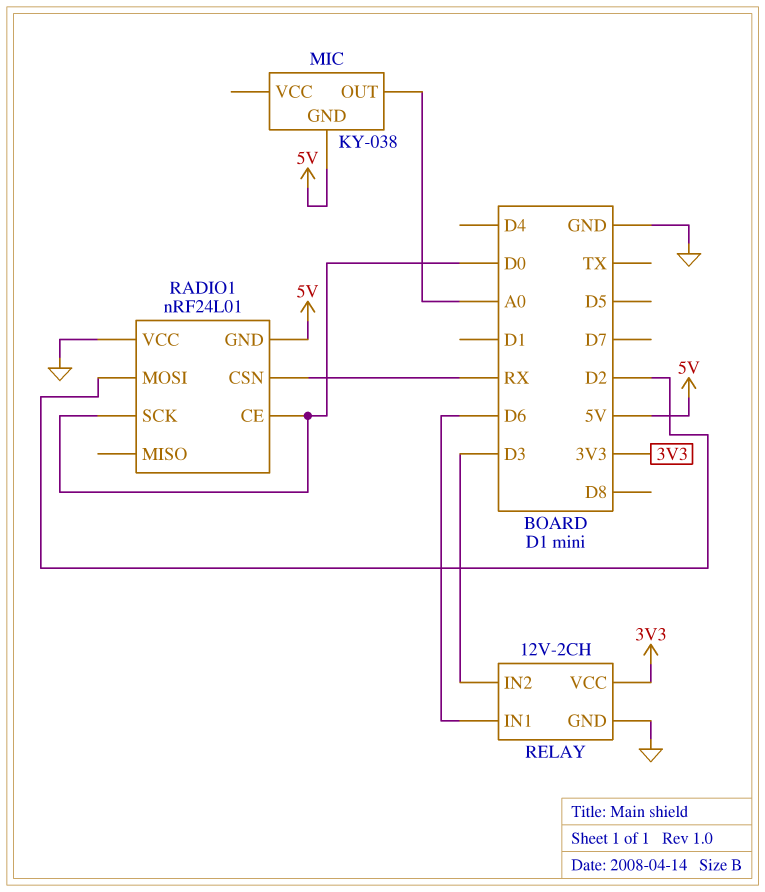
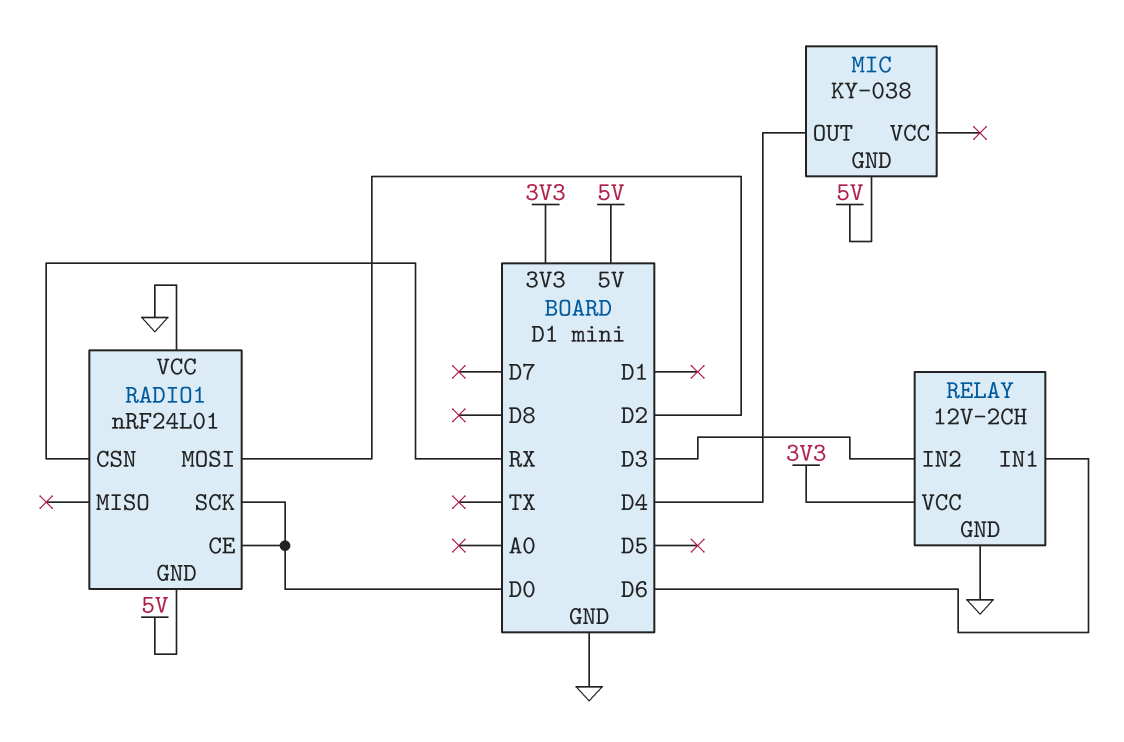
MIC pin OUT: A0 -> D4

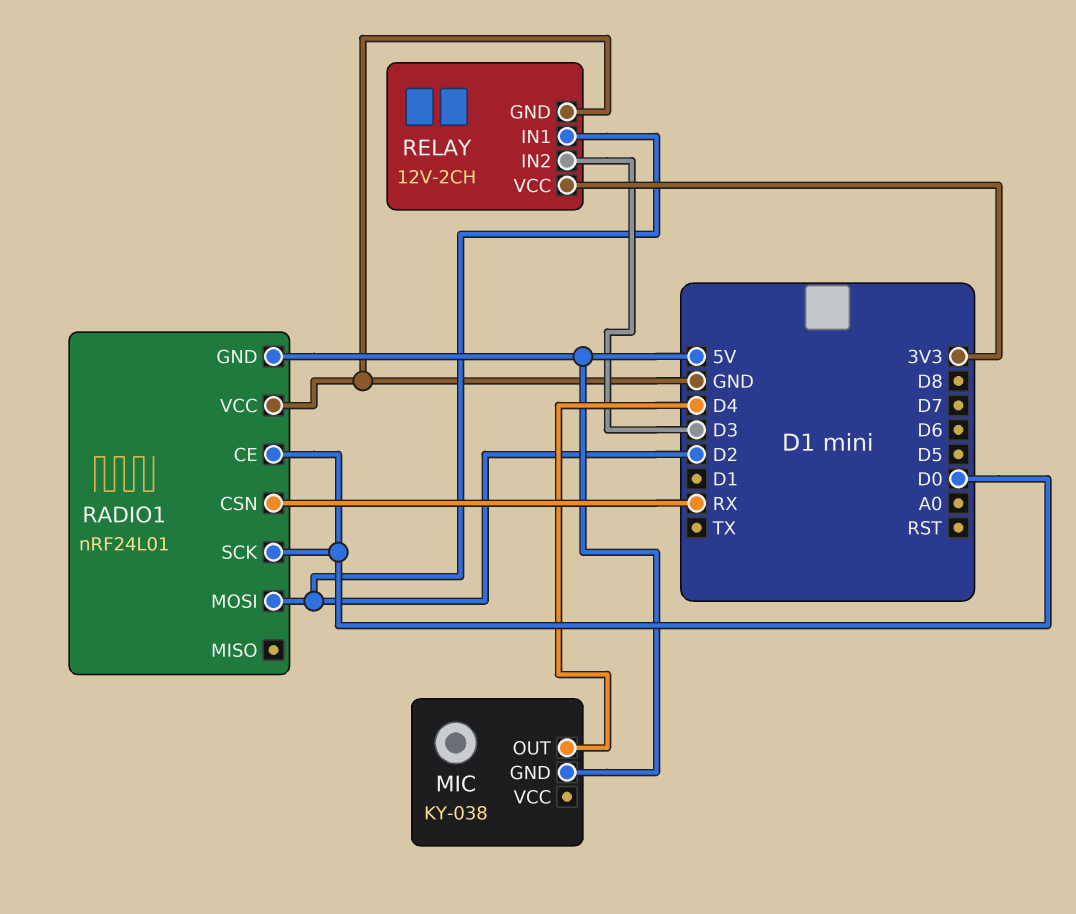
RELAY pin IN1: D6 -> D2

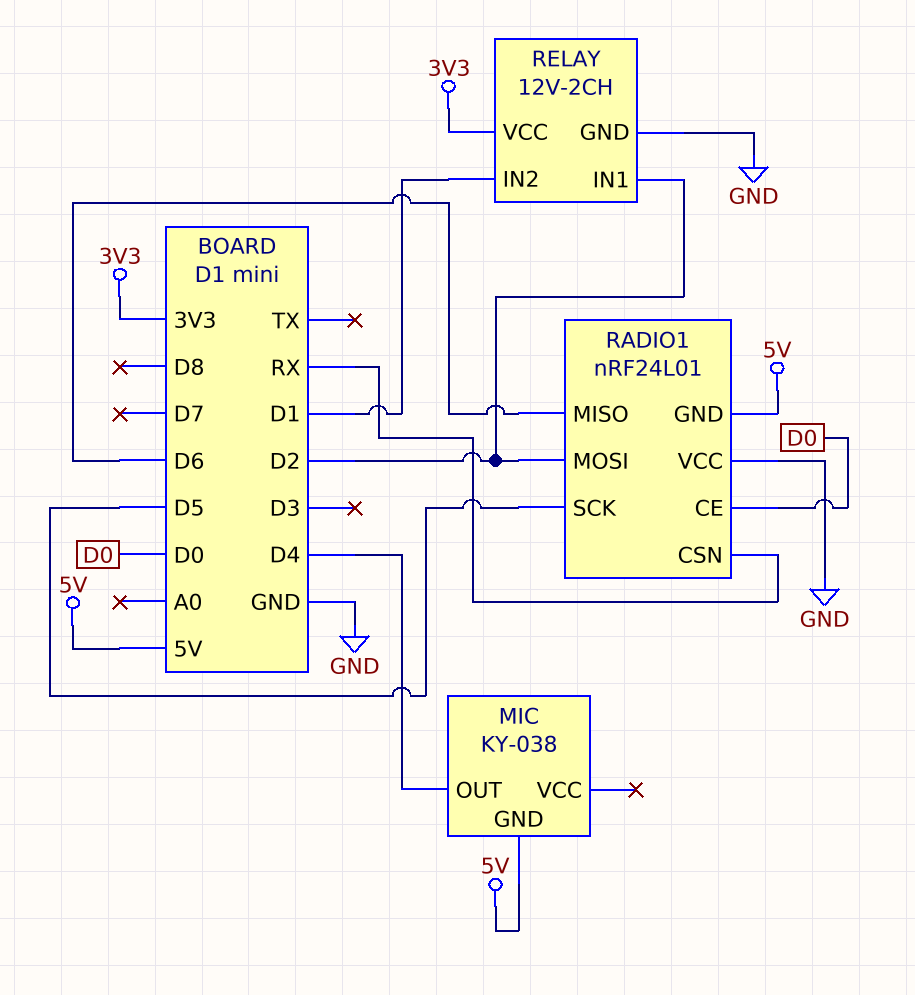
RADIO1 pin MISO: none -> D6
RADIO1 pin SCK: D0 -> D5
RELAY pin IN2: D3 -> D1

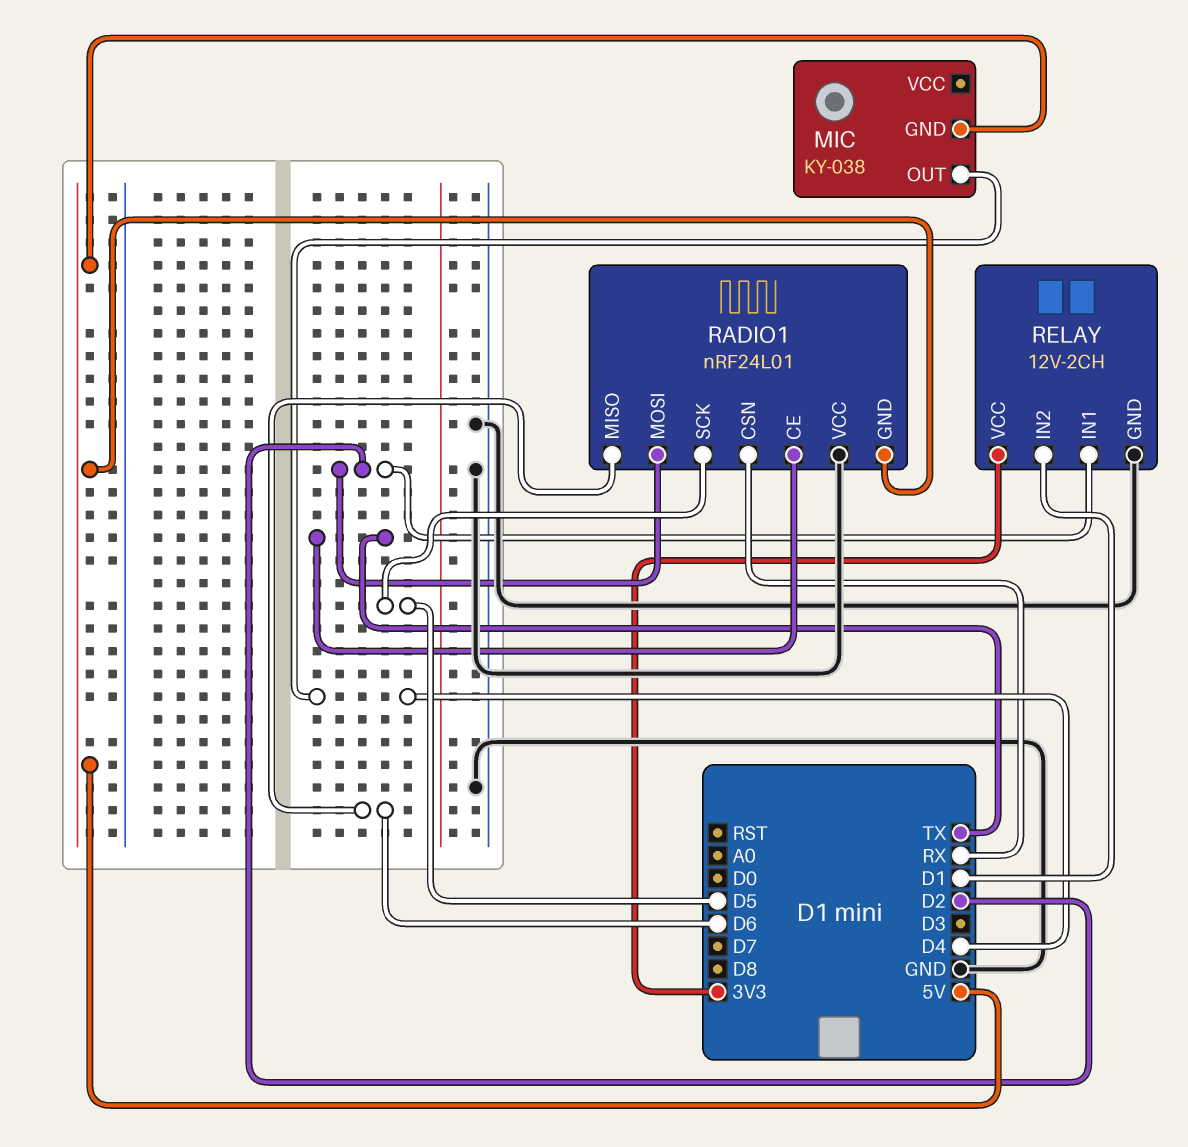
RADIO1 pin CE: D0 -> TX

